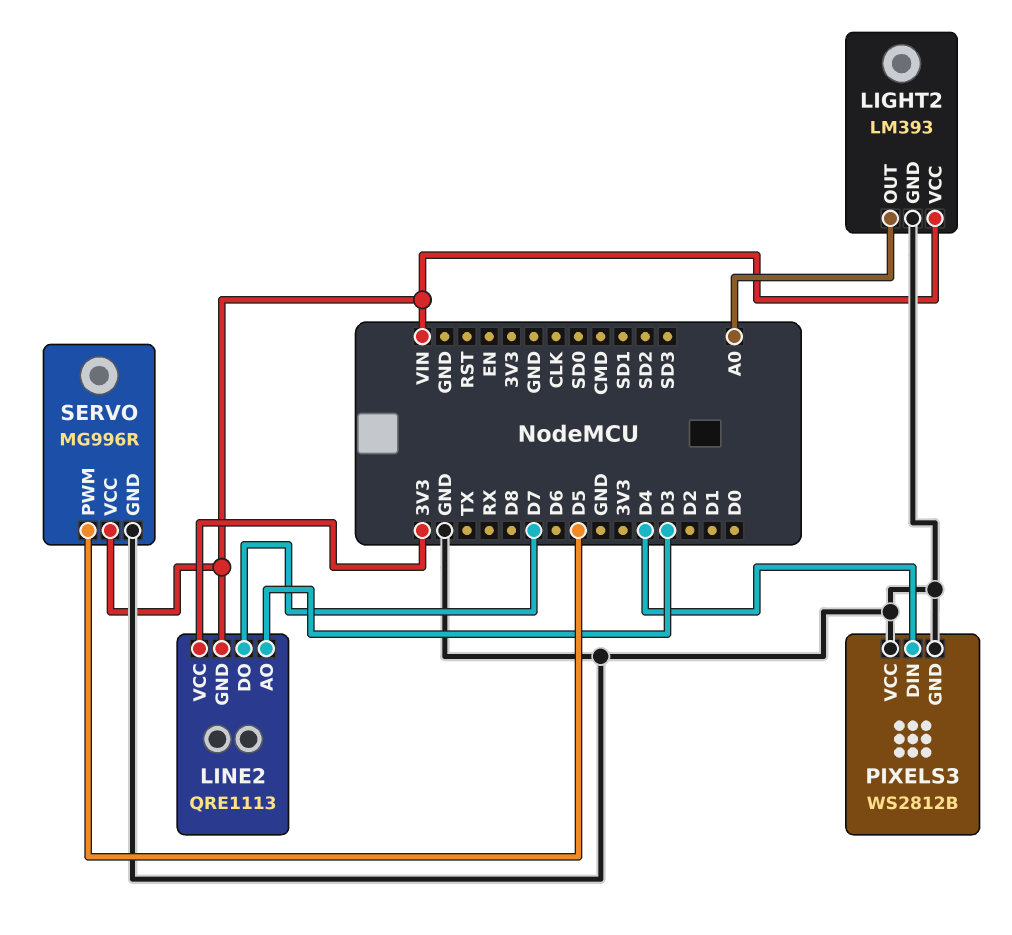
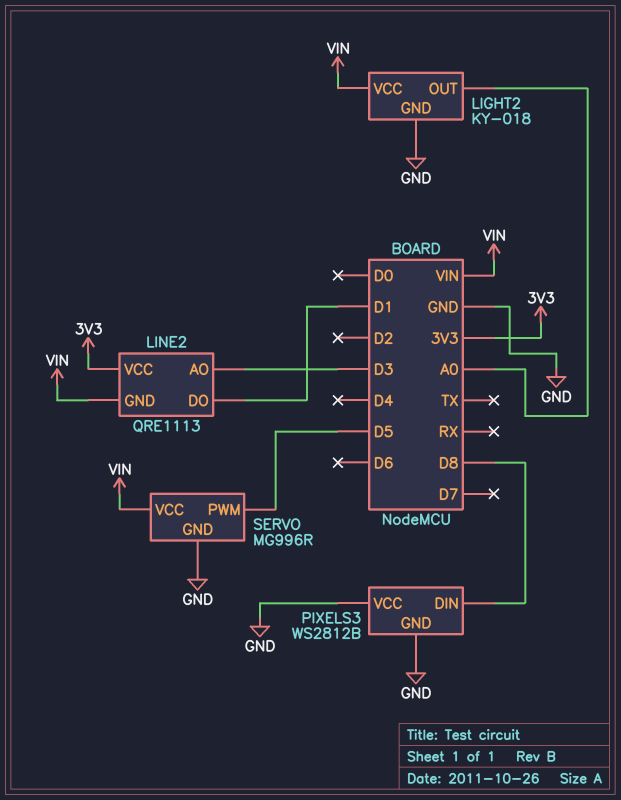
LIGHT2: LM393 -> KY-018
LINE2 pin DO: D7 -> D1
PIXELS3 pin DIN: D4 -> D8

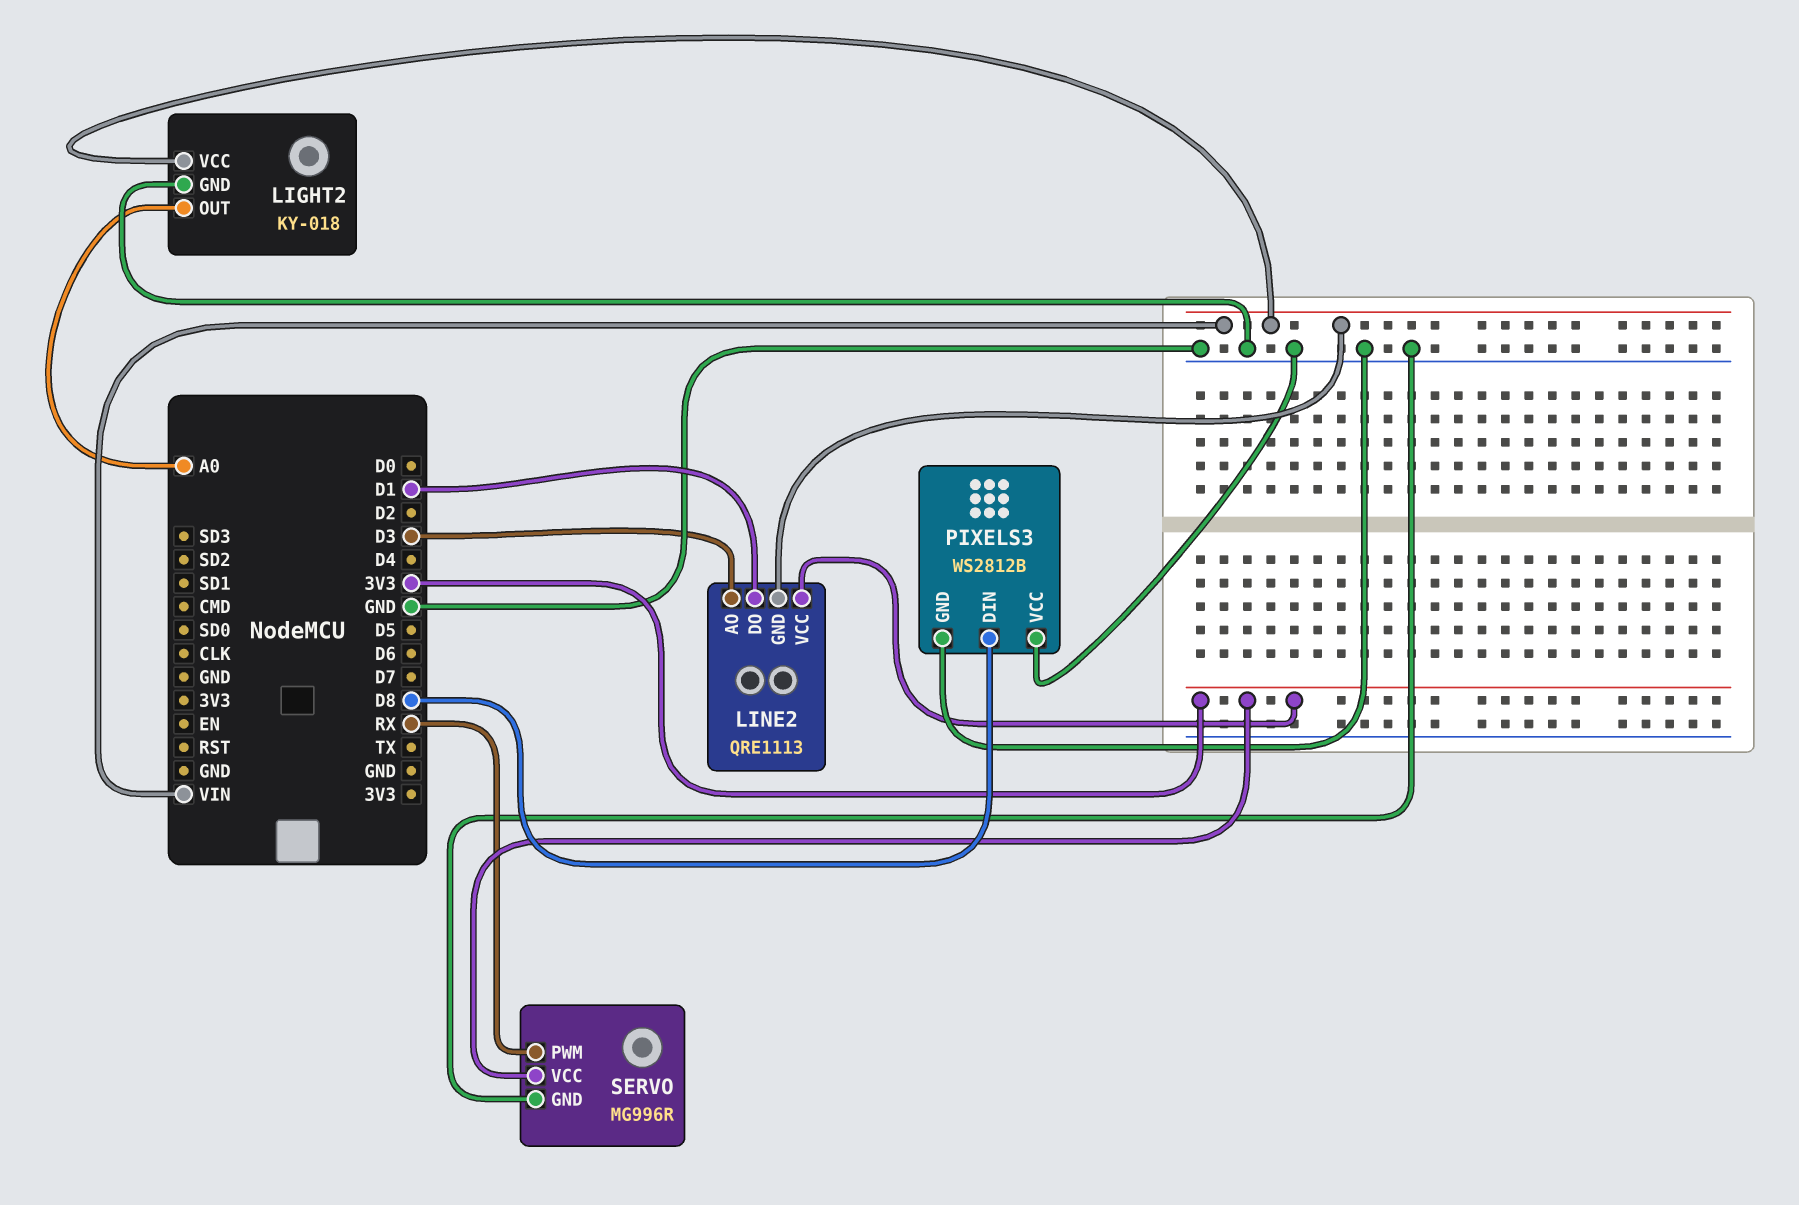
SERVO pin PWM: D5 -> RX
SERVO pin VCC: VIN -> 3V3

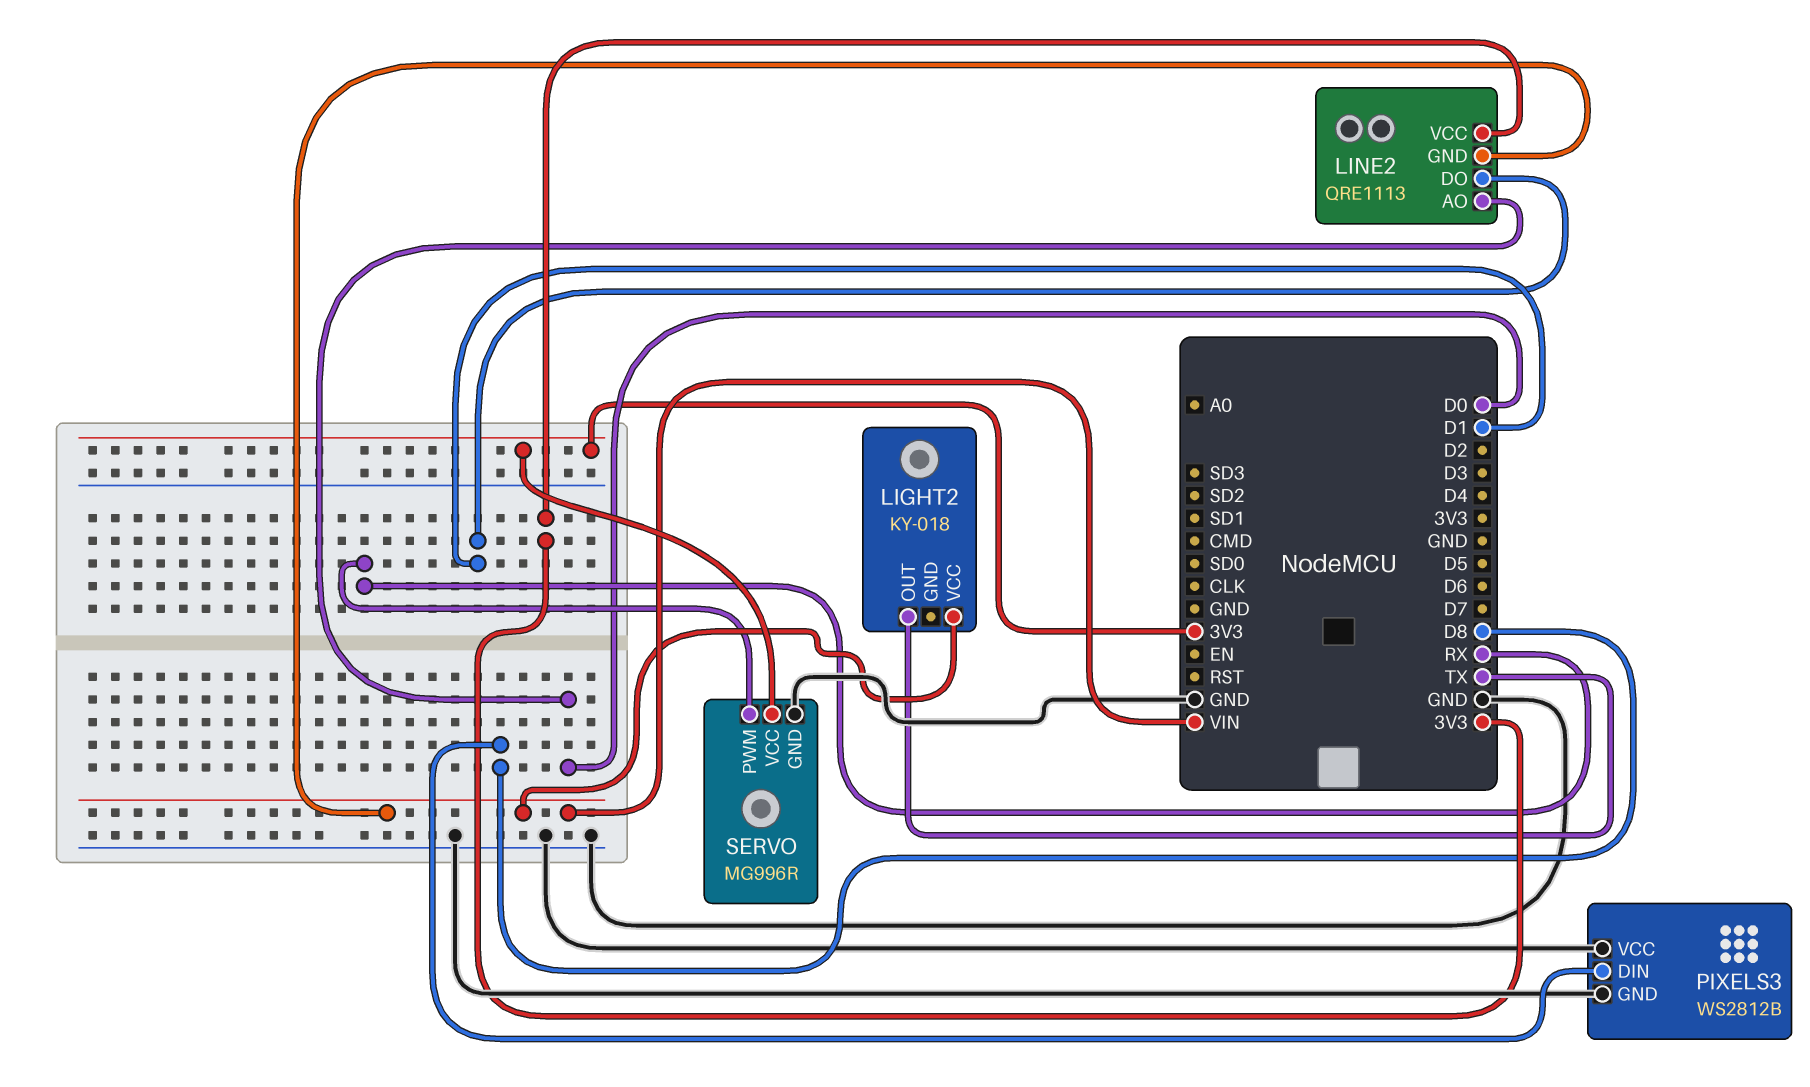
LIGHT2 pin GND: GND -> none
LIGHT2 pin OUT: A0 -> TX
LINE2 pin AO: D3 -> D0

